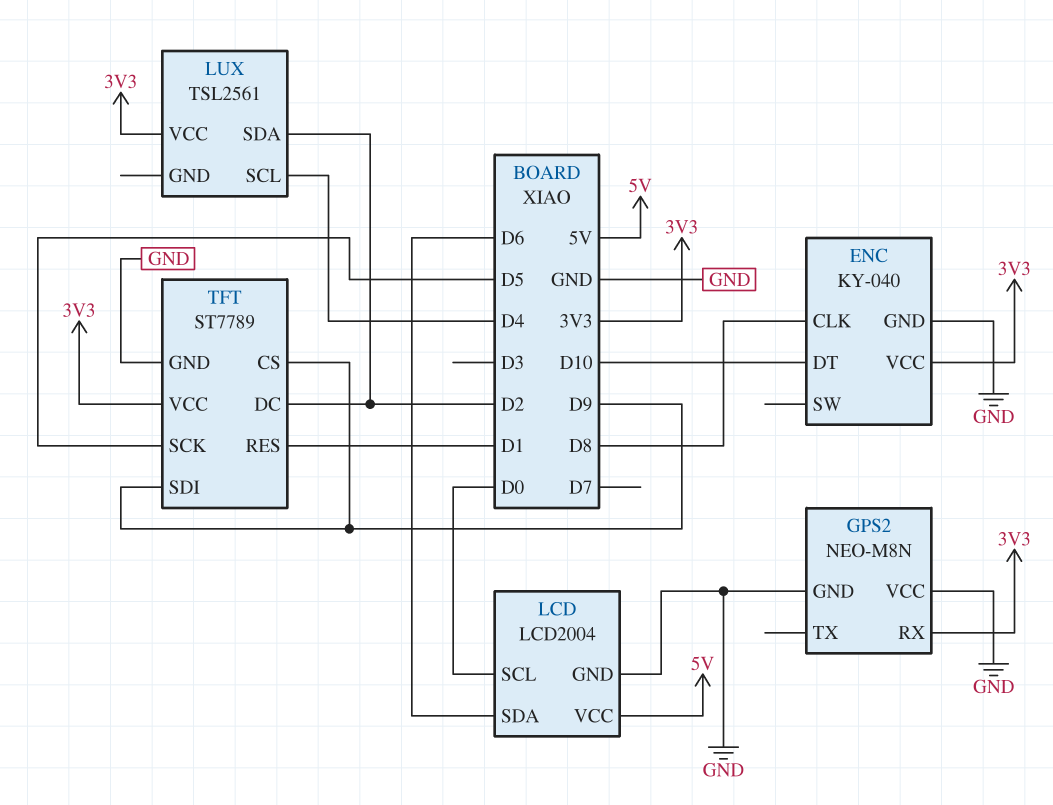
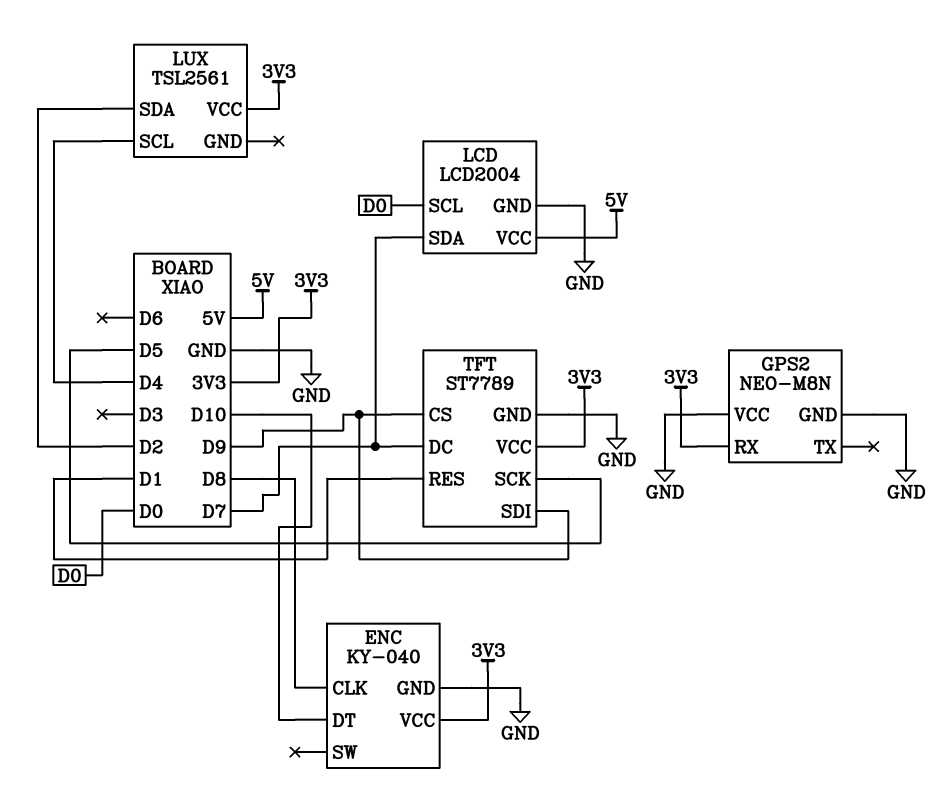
LCD pin SDA: D6 -> D7
TFT pin DC: D2 -> D7

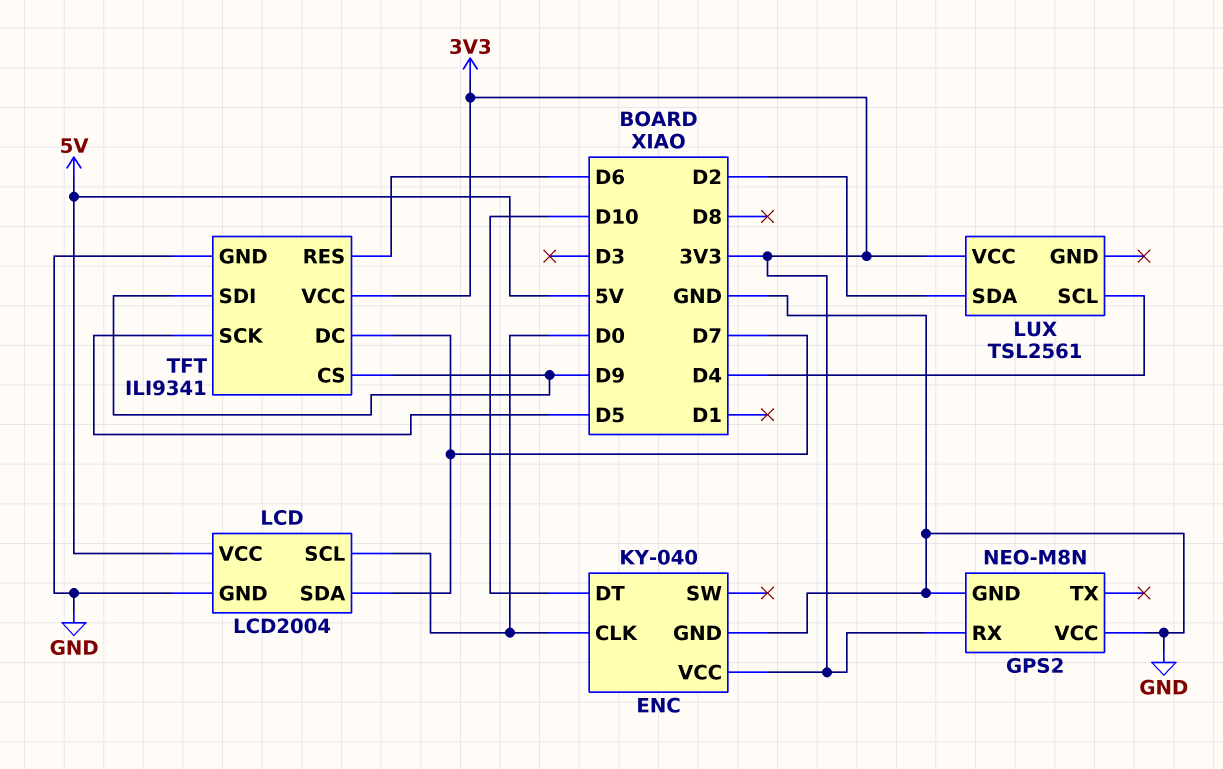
ENC pin CLK: D8 -> D0
TFT: ST7789 -> ILI9341
TFT pin RES: D1 -> D6

